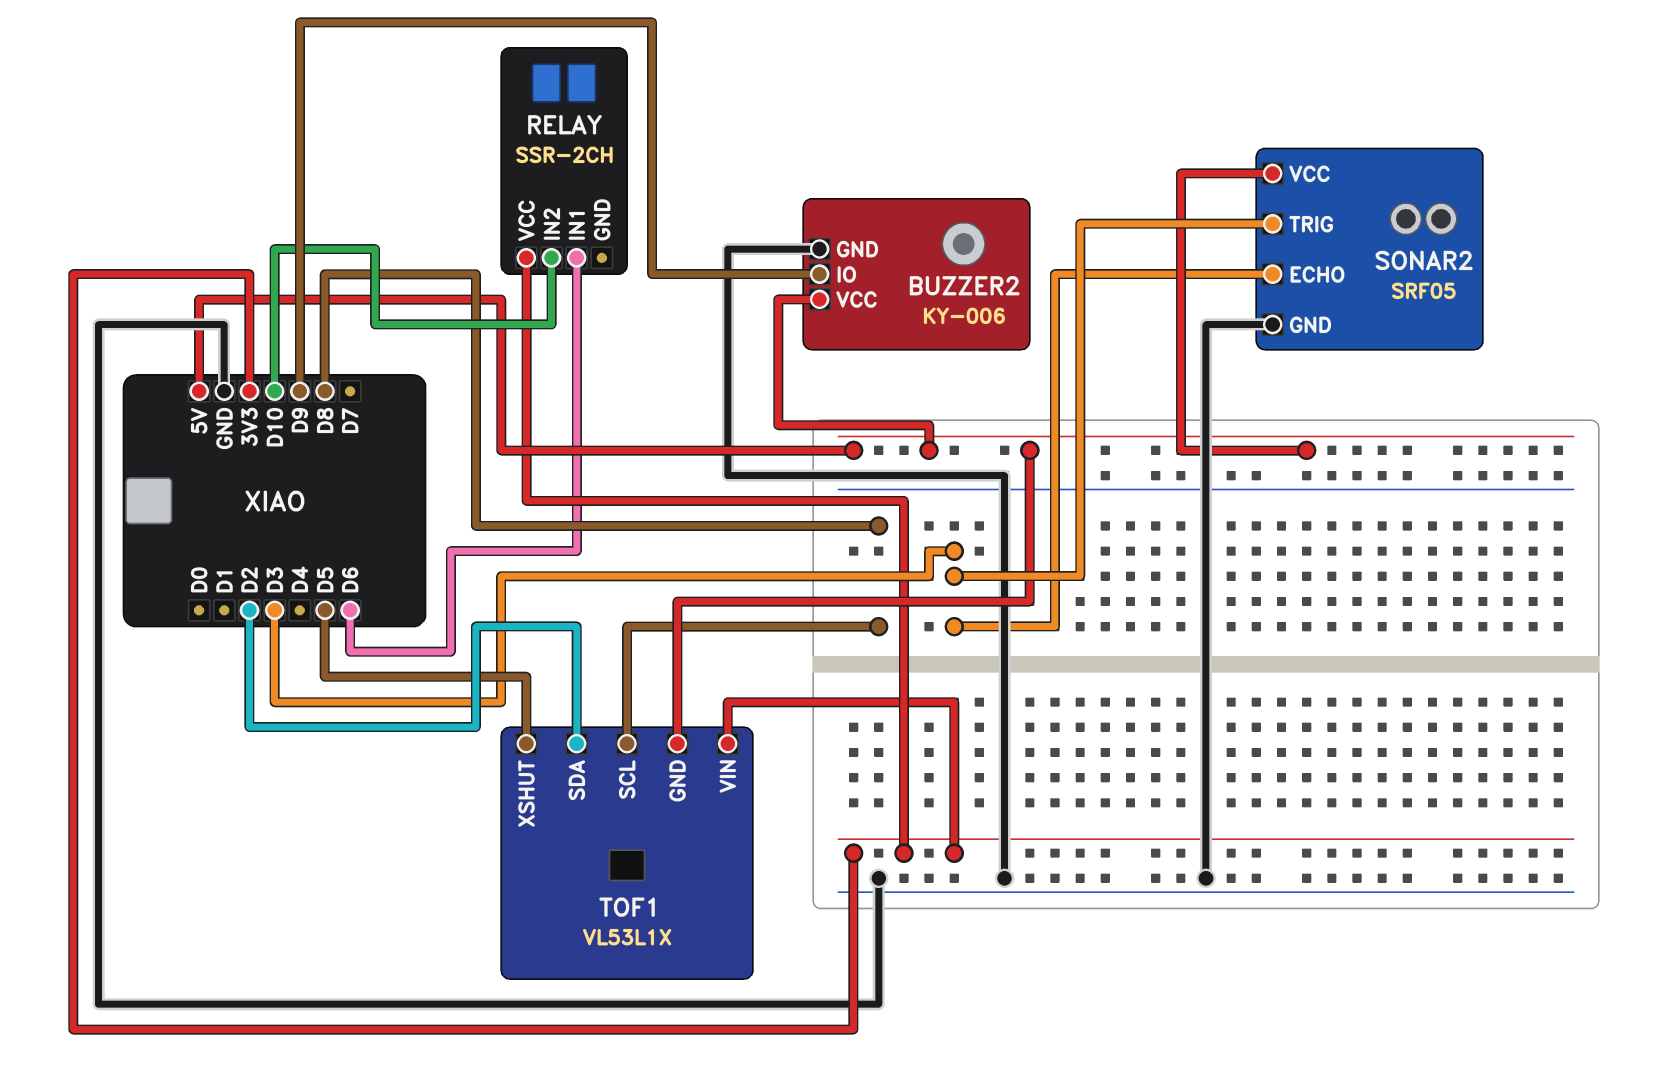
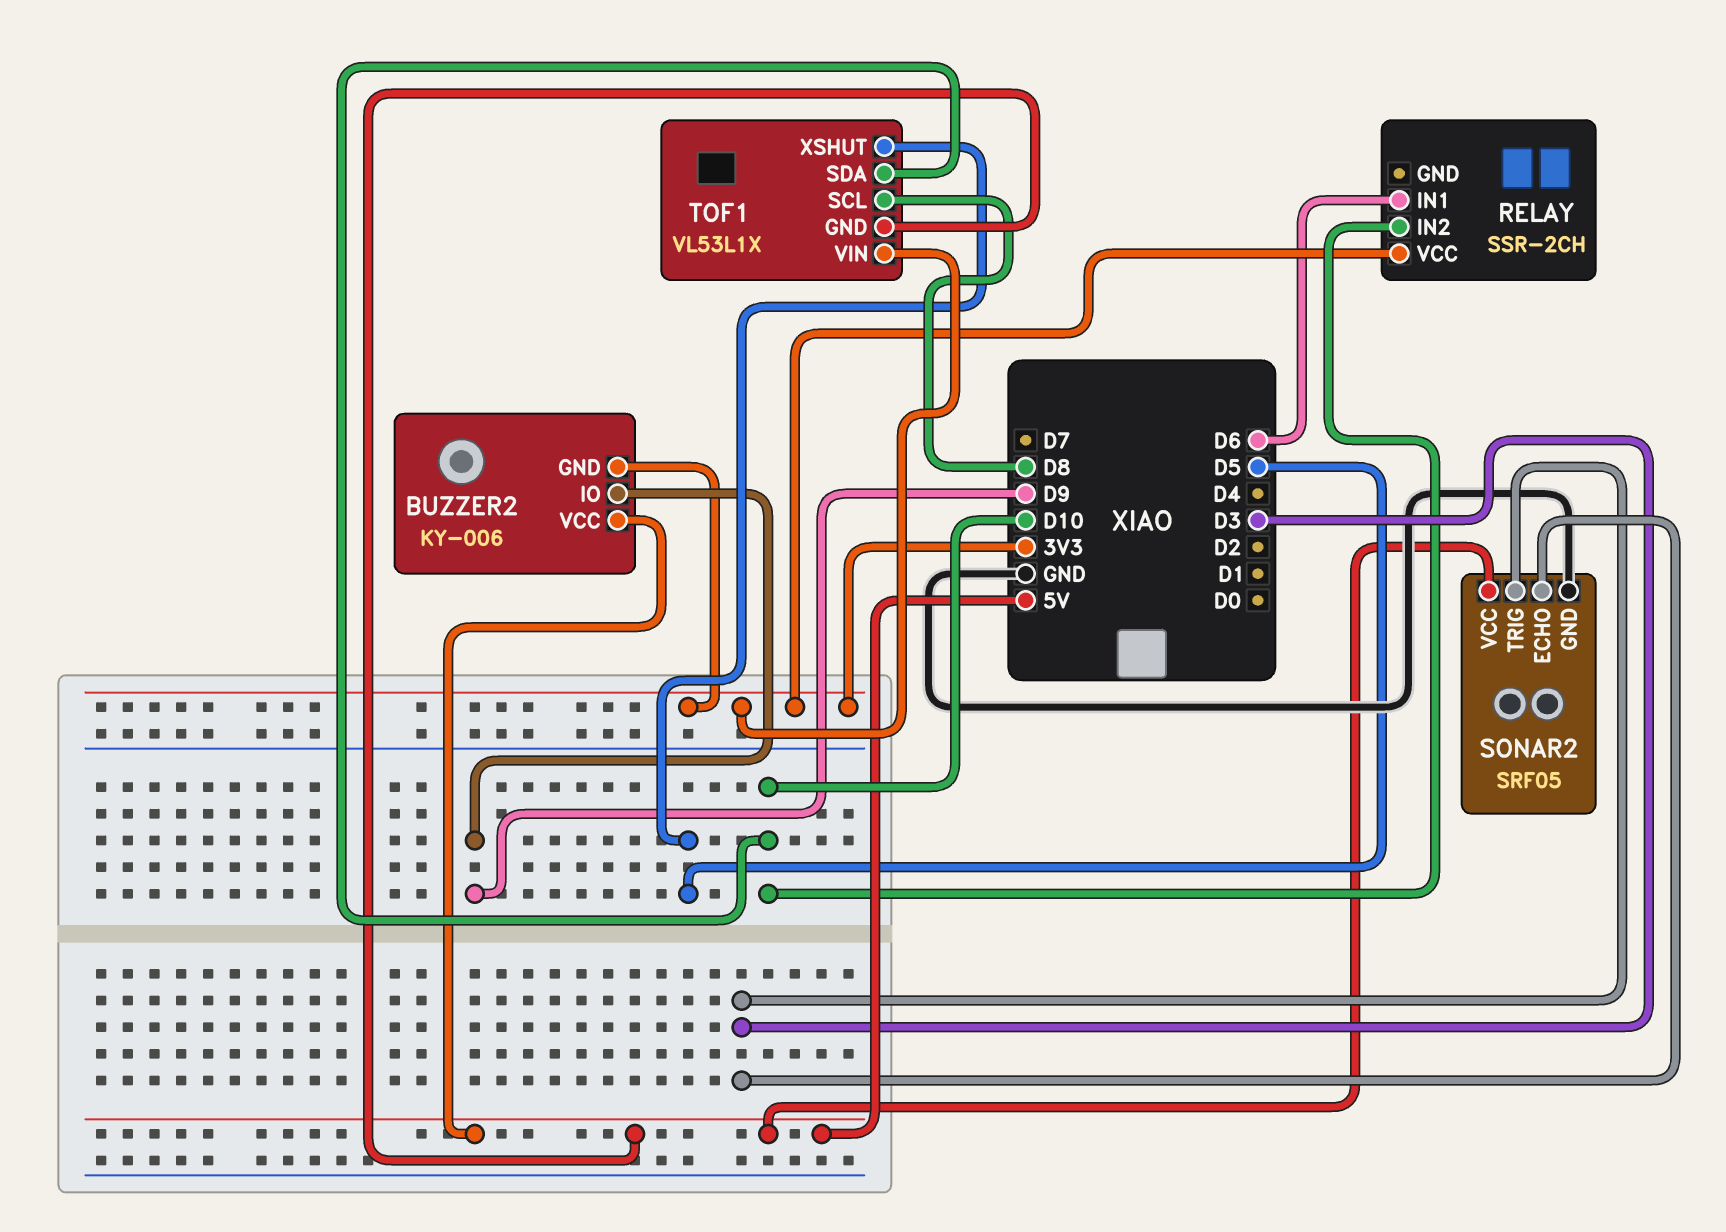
BUZZER2 pin GND: GND -> 3V3
TOF1 pin SDA: D2 -> D10

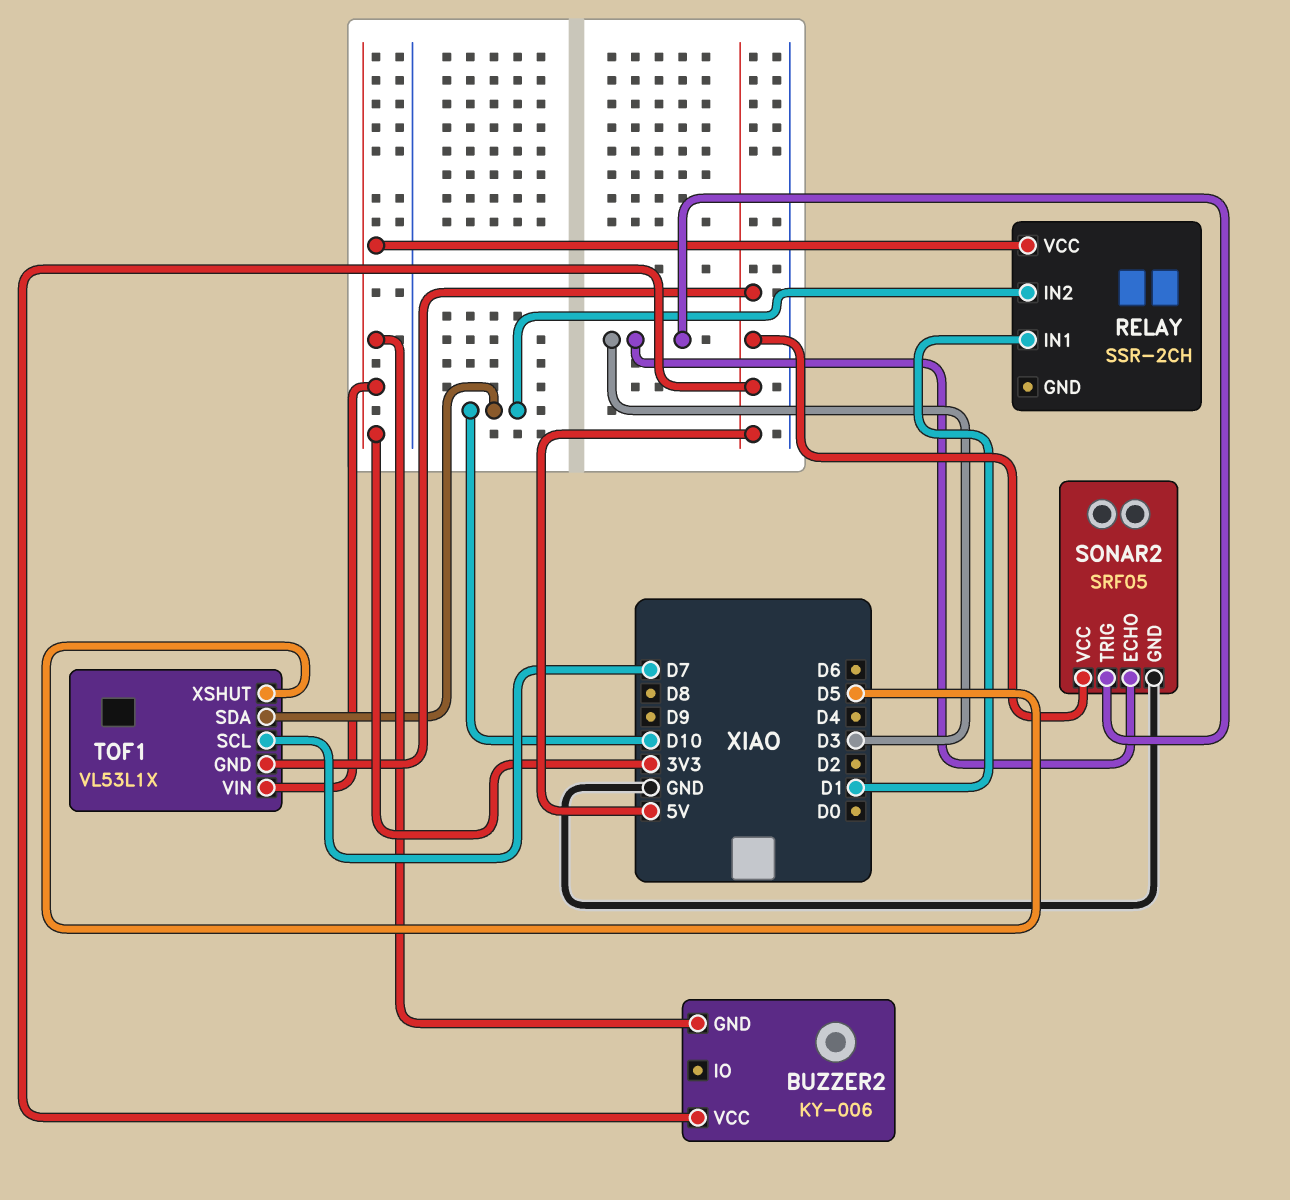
BUZZER2 pin IO: D9 -> none
RELAY pin IN1: D6 -> D1
TOF1 pin SCL: D8 -> D7

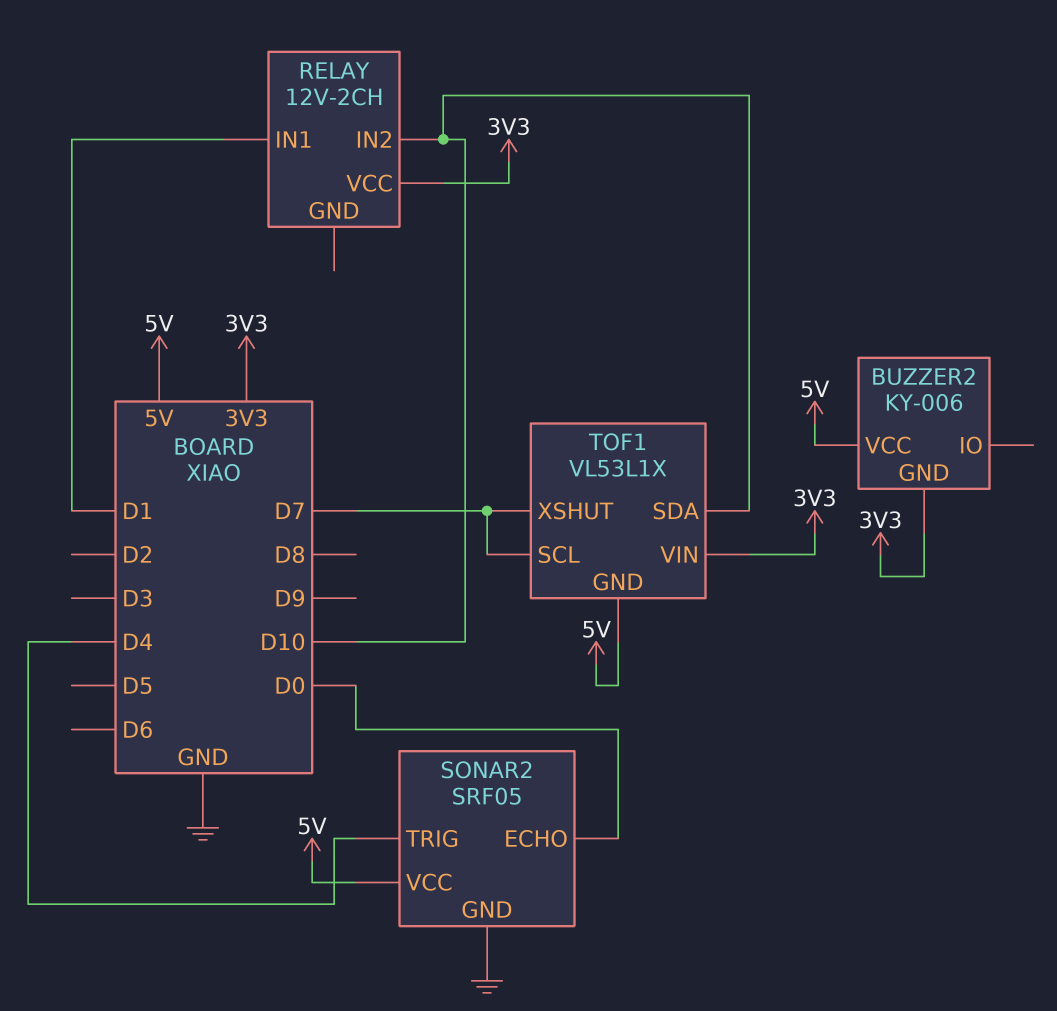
RELAY: SSR-2CH -> 12V-2CH
SONAR2 pin ECHO: D3 -> D0
SONAR2 pin TRIG: D3 -> D4
TOF1 pin XSHUT: D5 -> D7

